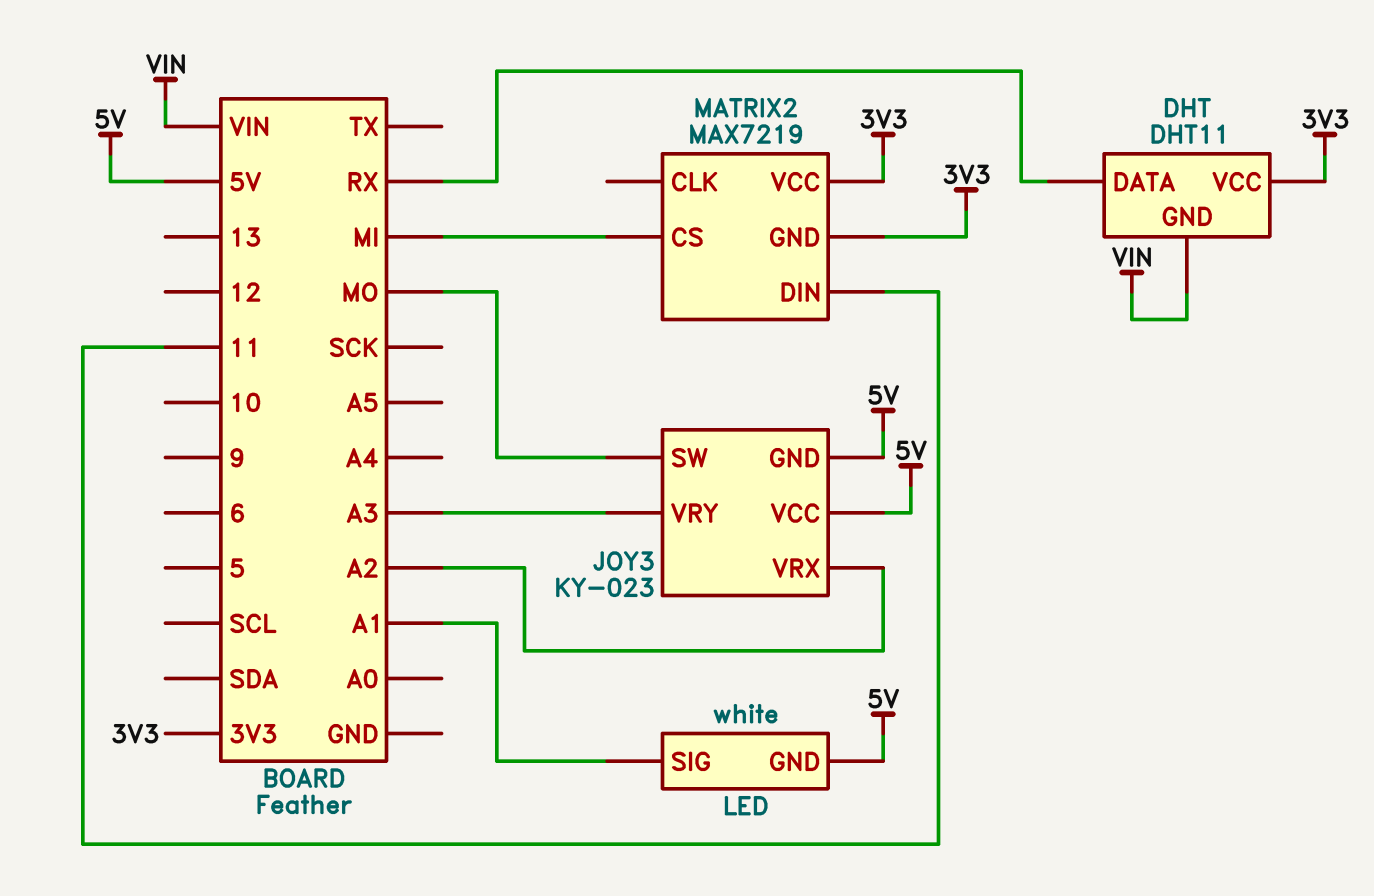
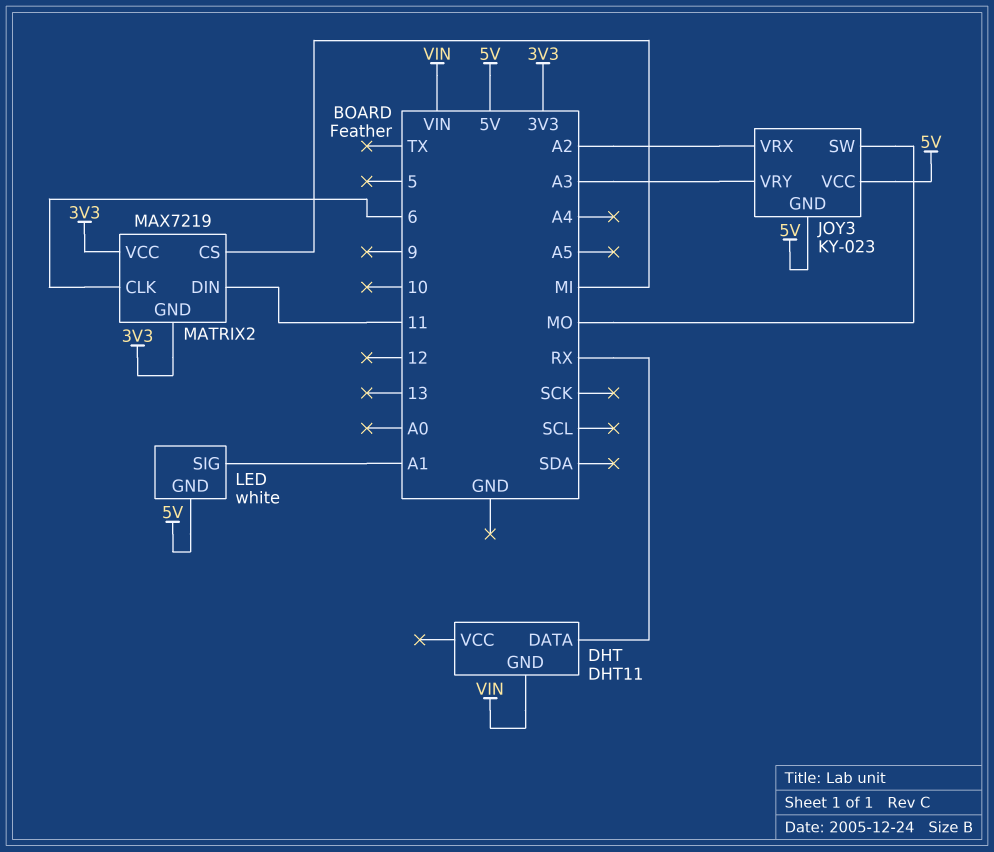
DHT pin VCC: 3V3 -> none
MATRIX2 pin CLK: none -> 6

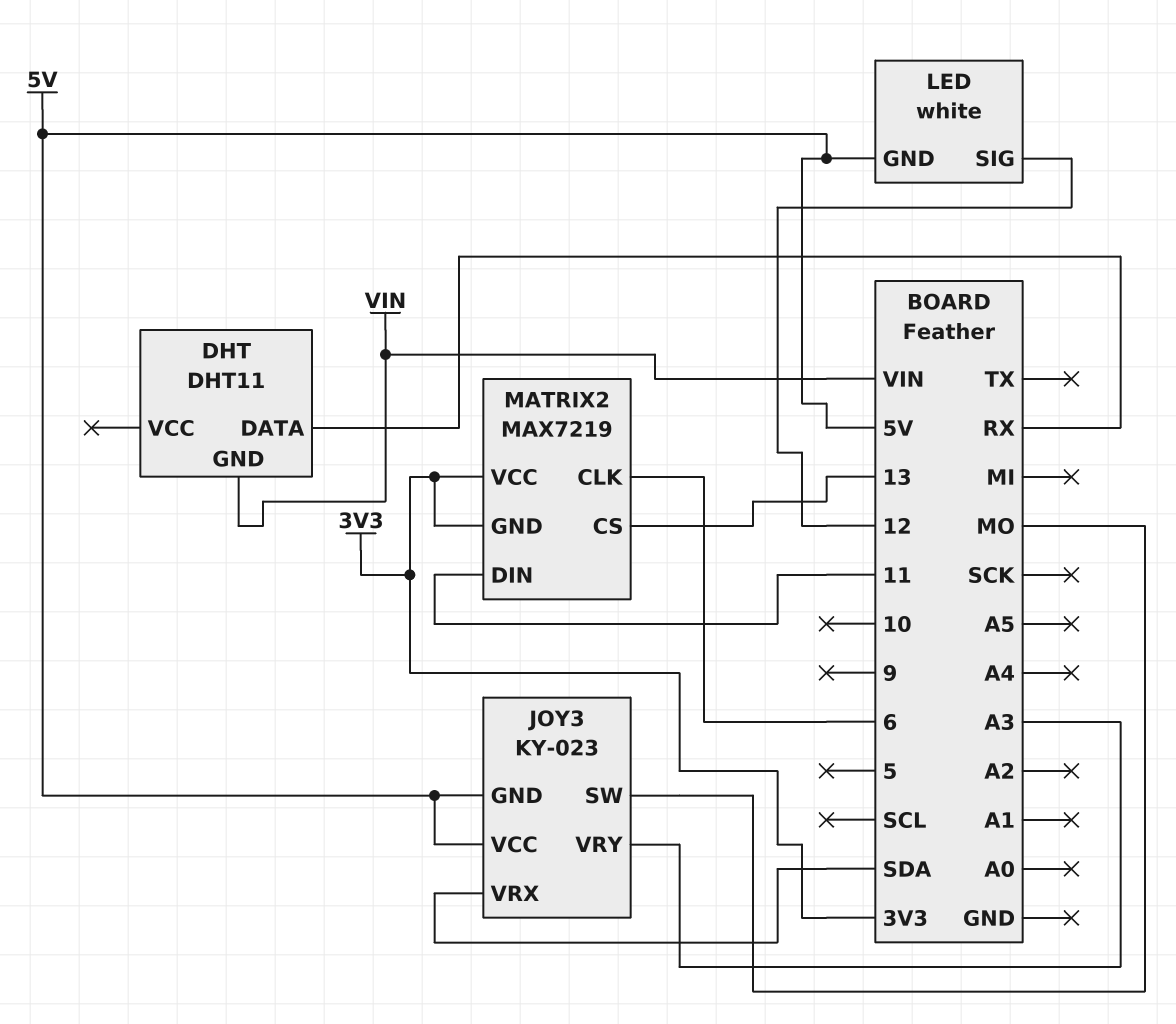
JOY3 pin VRX: A2 -> SDA
LED pin SIG: A1 -> 12
MATRIX2 pin CS: MI -> 13

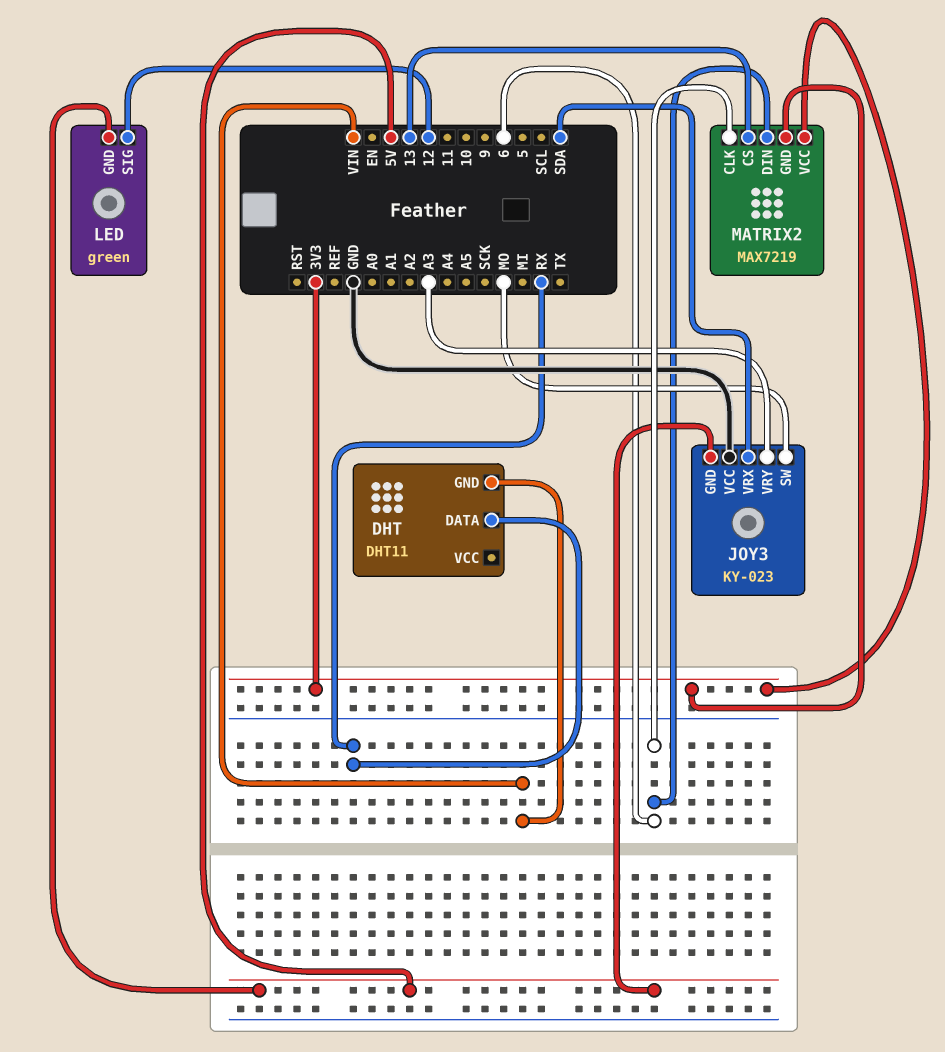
JOY3 pin VCC: 5V -> GND
LED: white -> green
MATRIX2 pin DIN: 11 -> 6

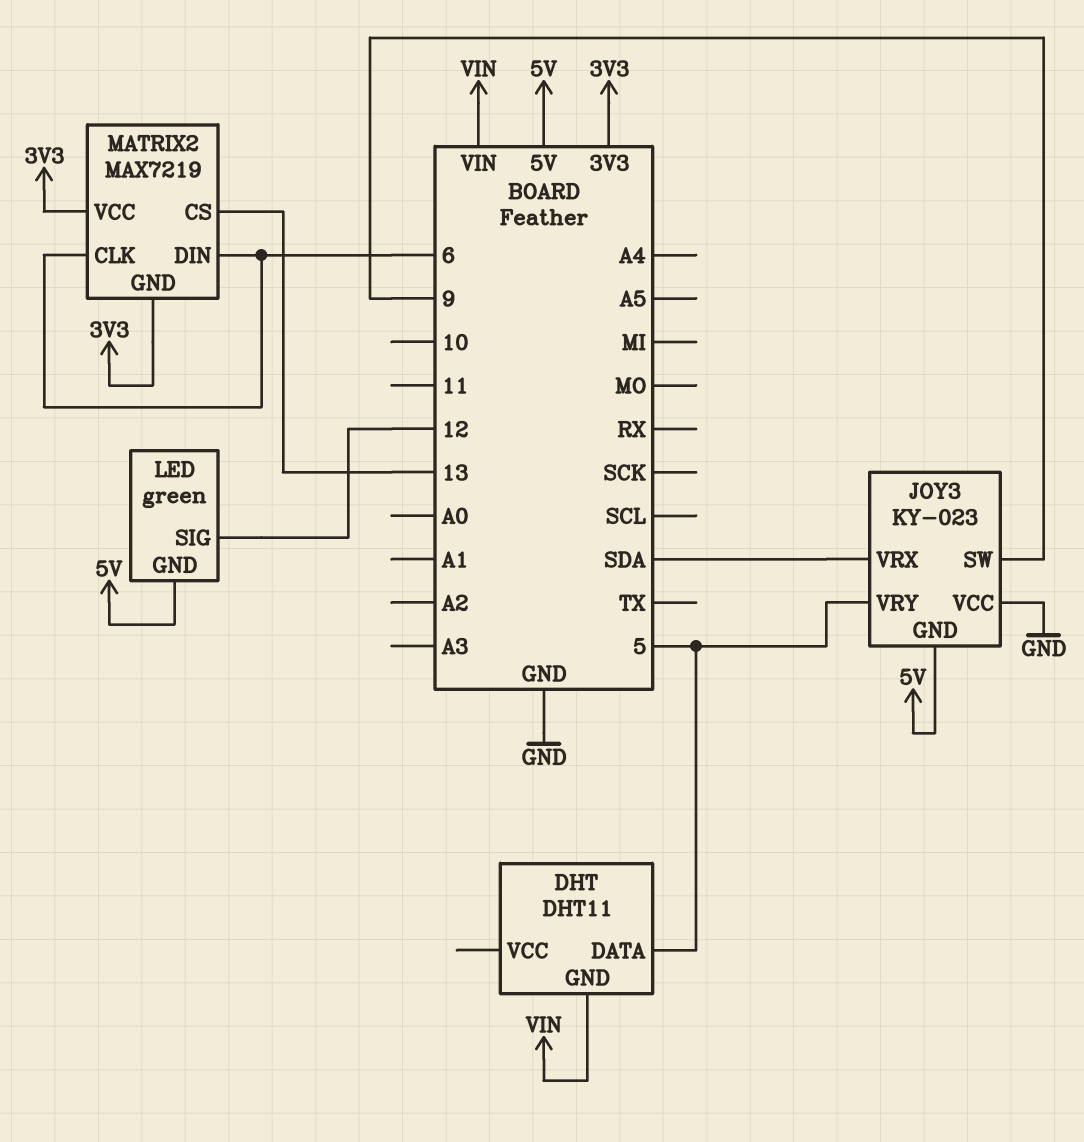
DHT pin DATA: RX -> 5
JOY3 pin SW: MO -> 9
JOY3 pin VRY: A3 -> 5

